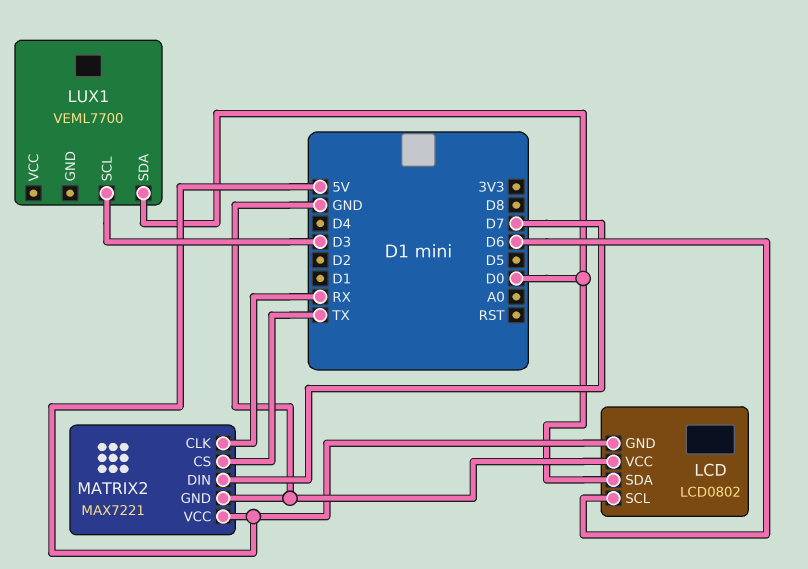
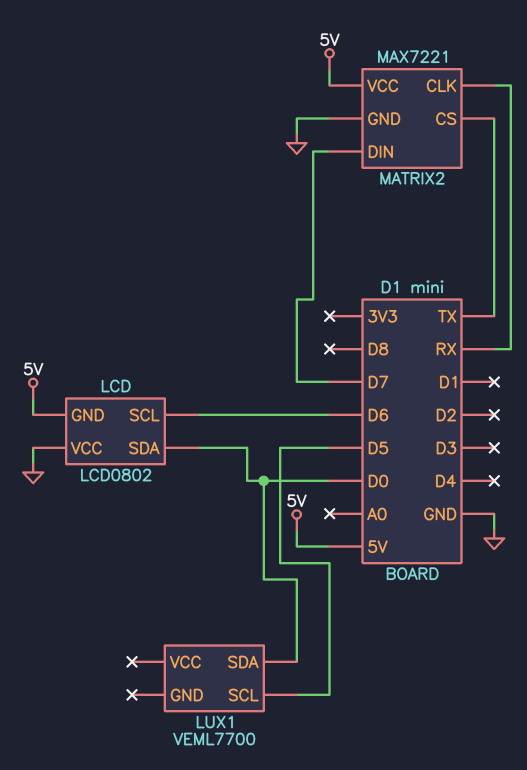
LUX1 pin SCL: D3 -> D5

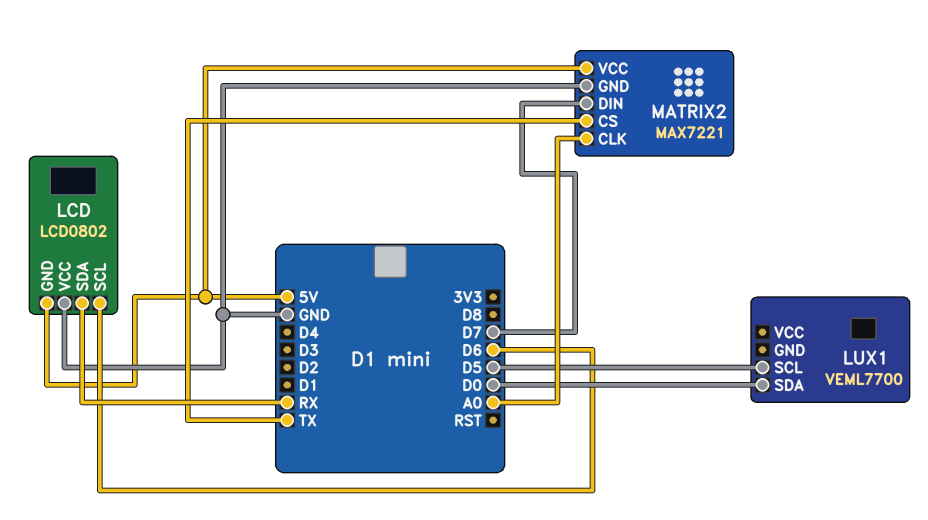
LCD pin SDA: D0 -> RX
MATRIX2 pin CLK: RX -> A0

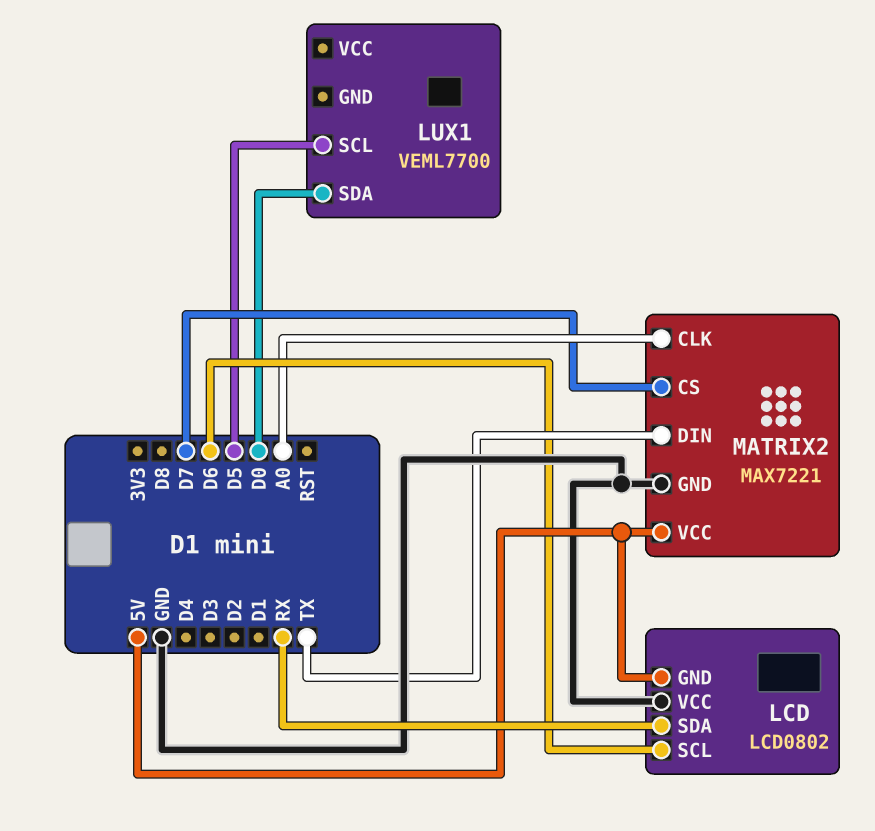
MATRIX2 pin CS: TX -> D7
MATRIX2 pin DIN: D7 -> TX

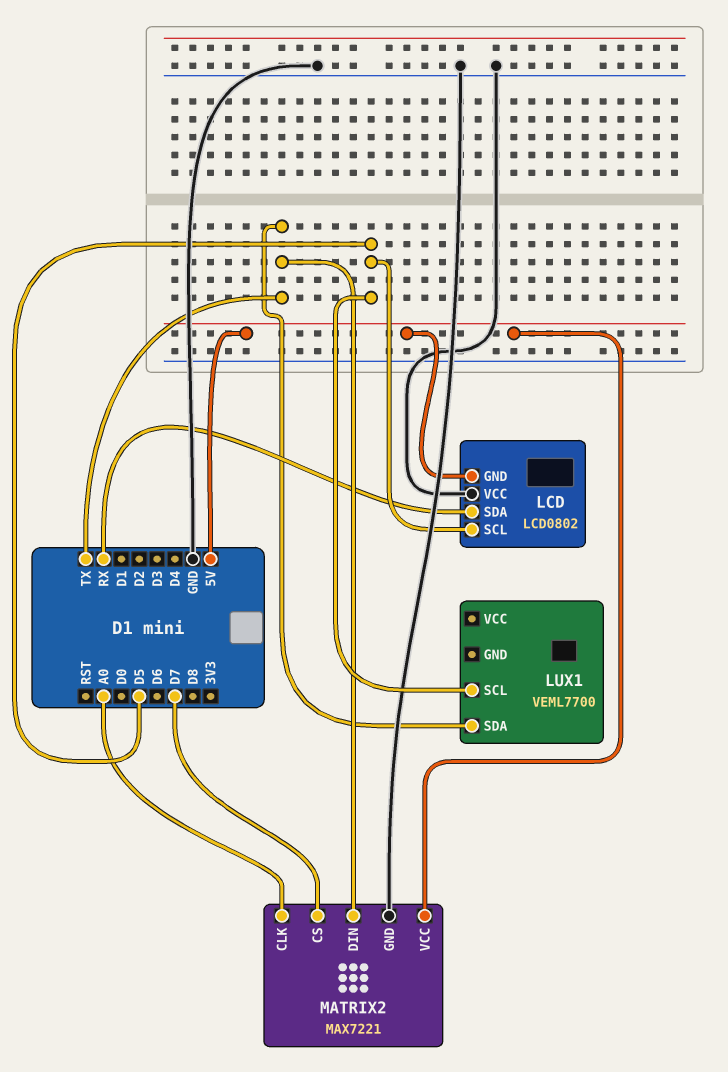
LCD pin SCL: D6 -> D5
LUX1 pin SDA: D0 -> TX

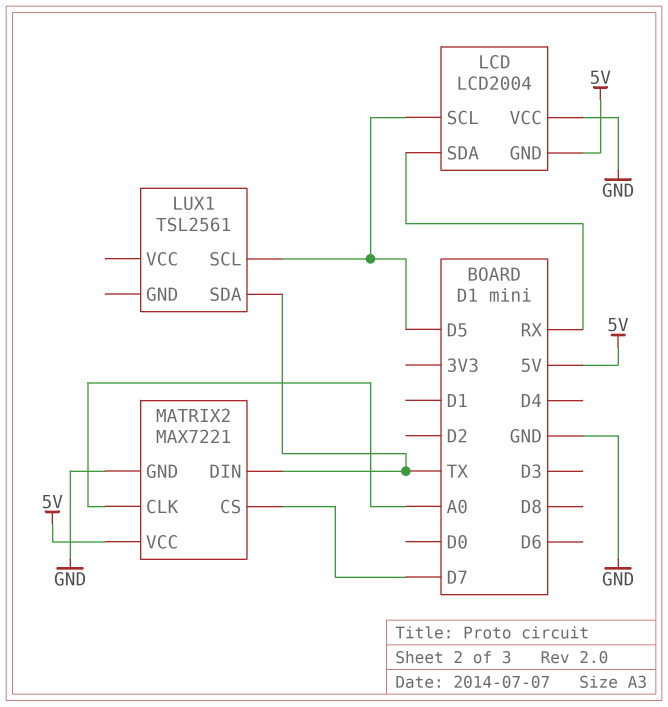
LCD: LCD0802 -> LCD2004
LUX1: VEML7700 -> TSL2561

